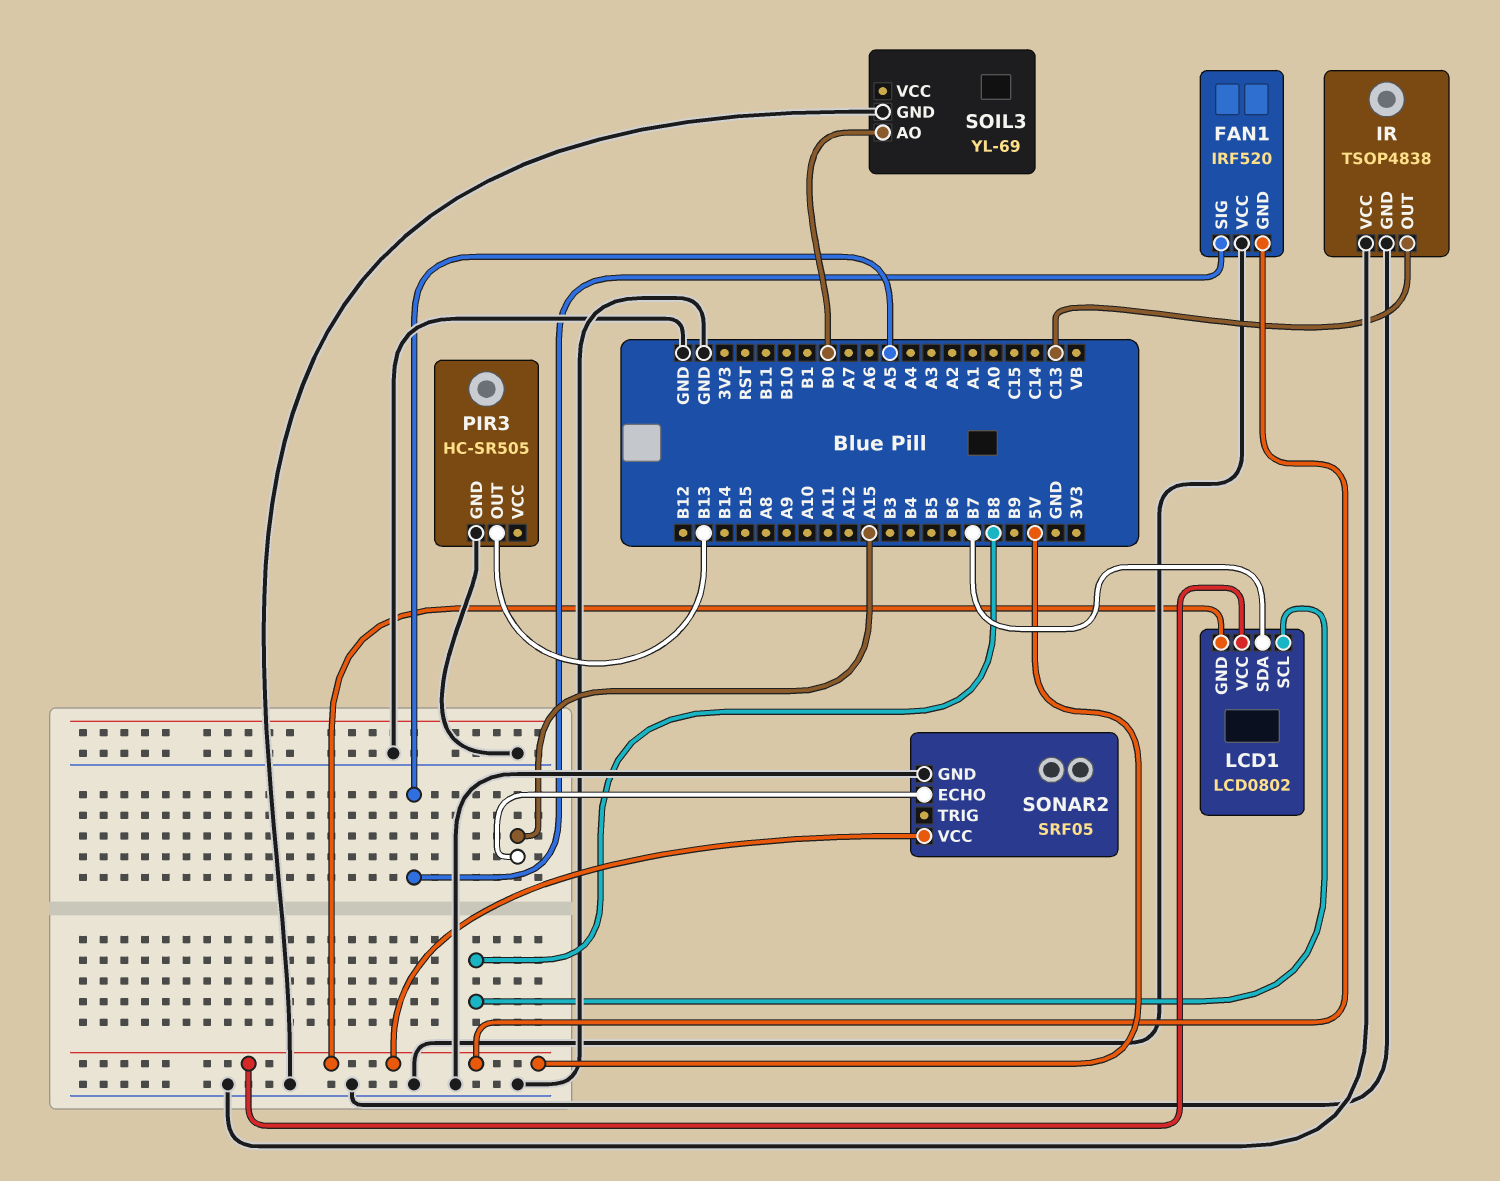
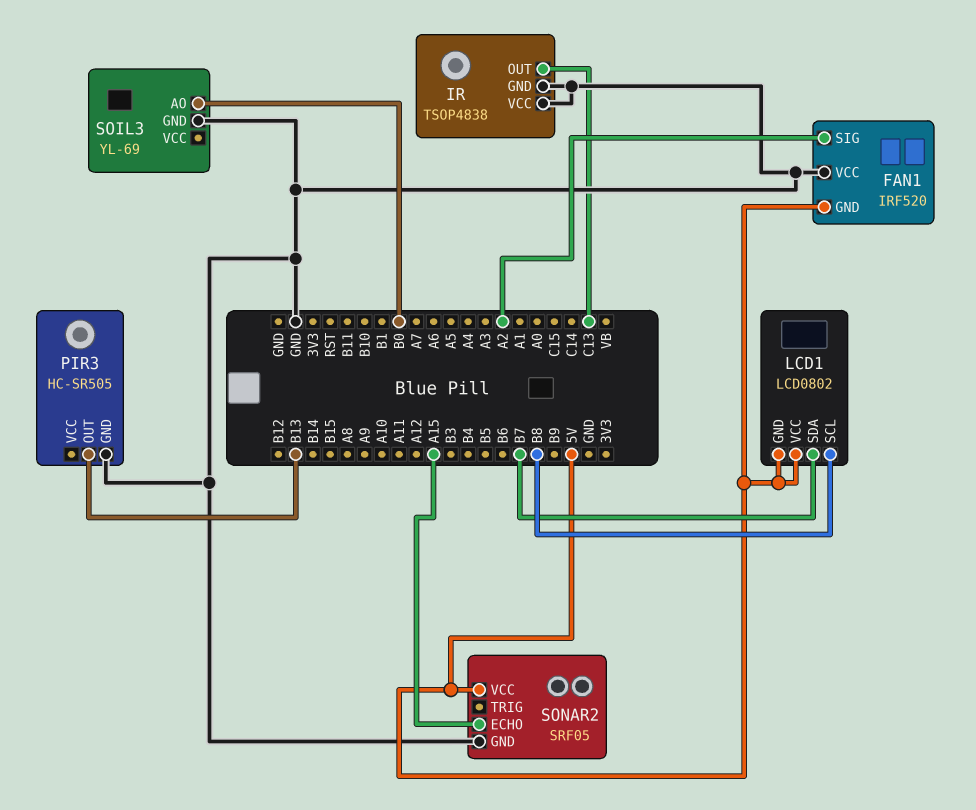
FAN1 pin SIG: A5 -> A2

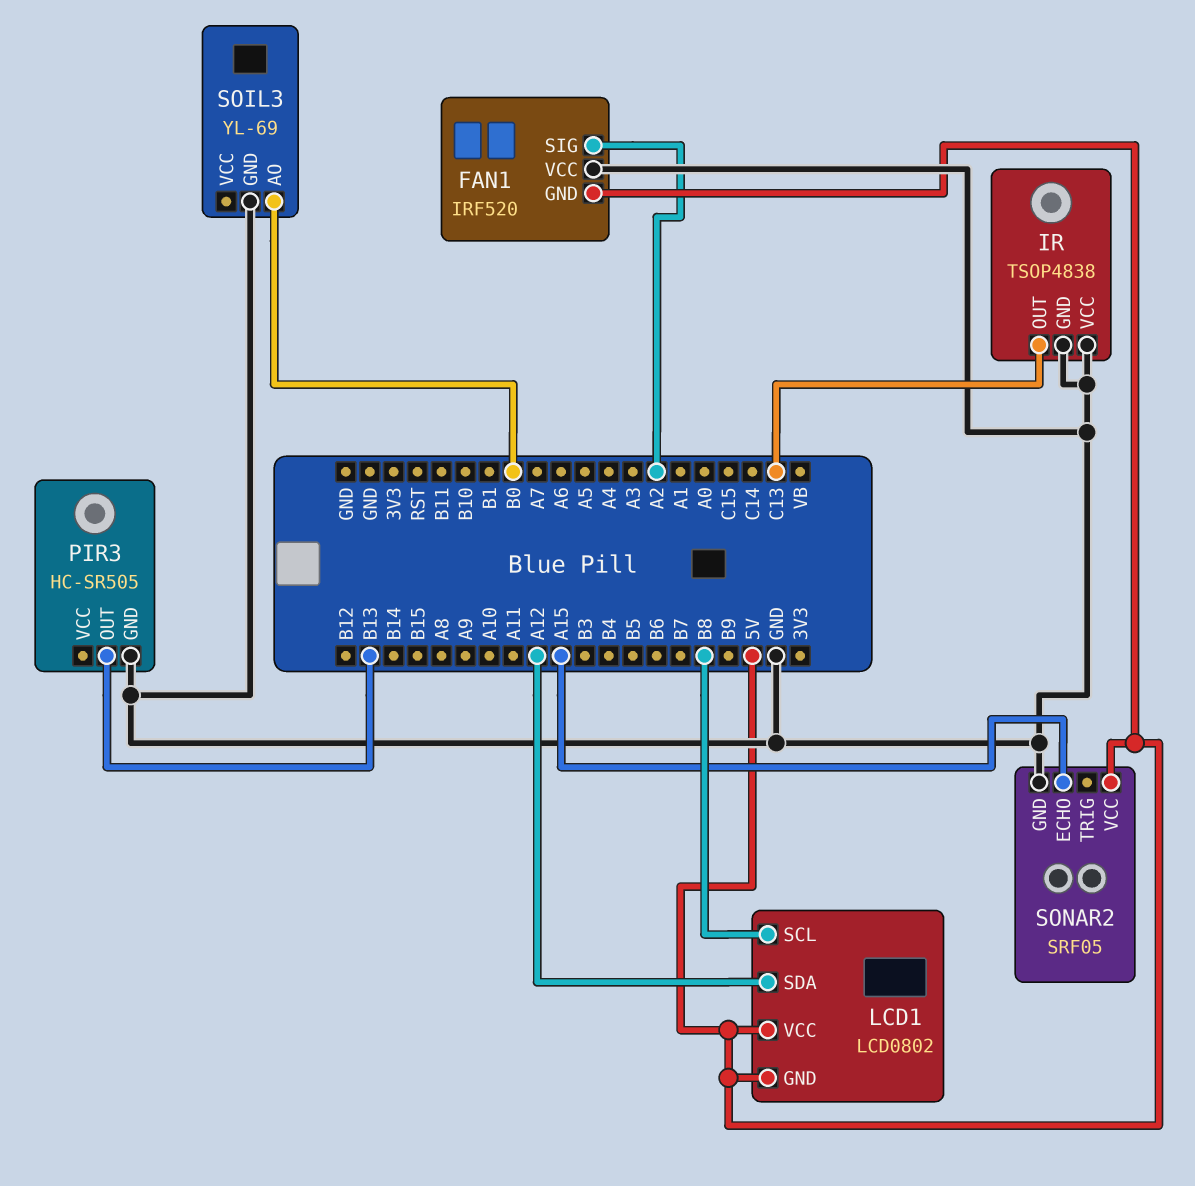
LCD1 pin SDA: B7 -> A12

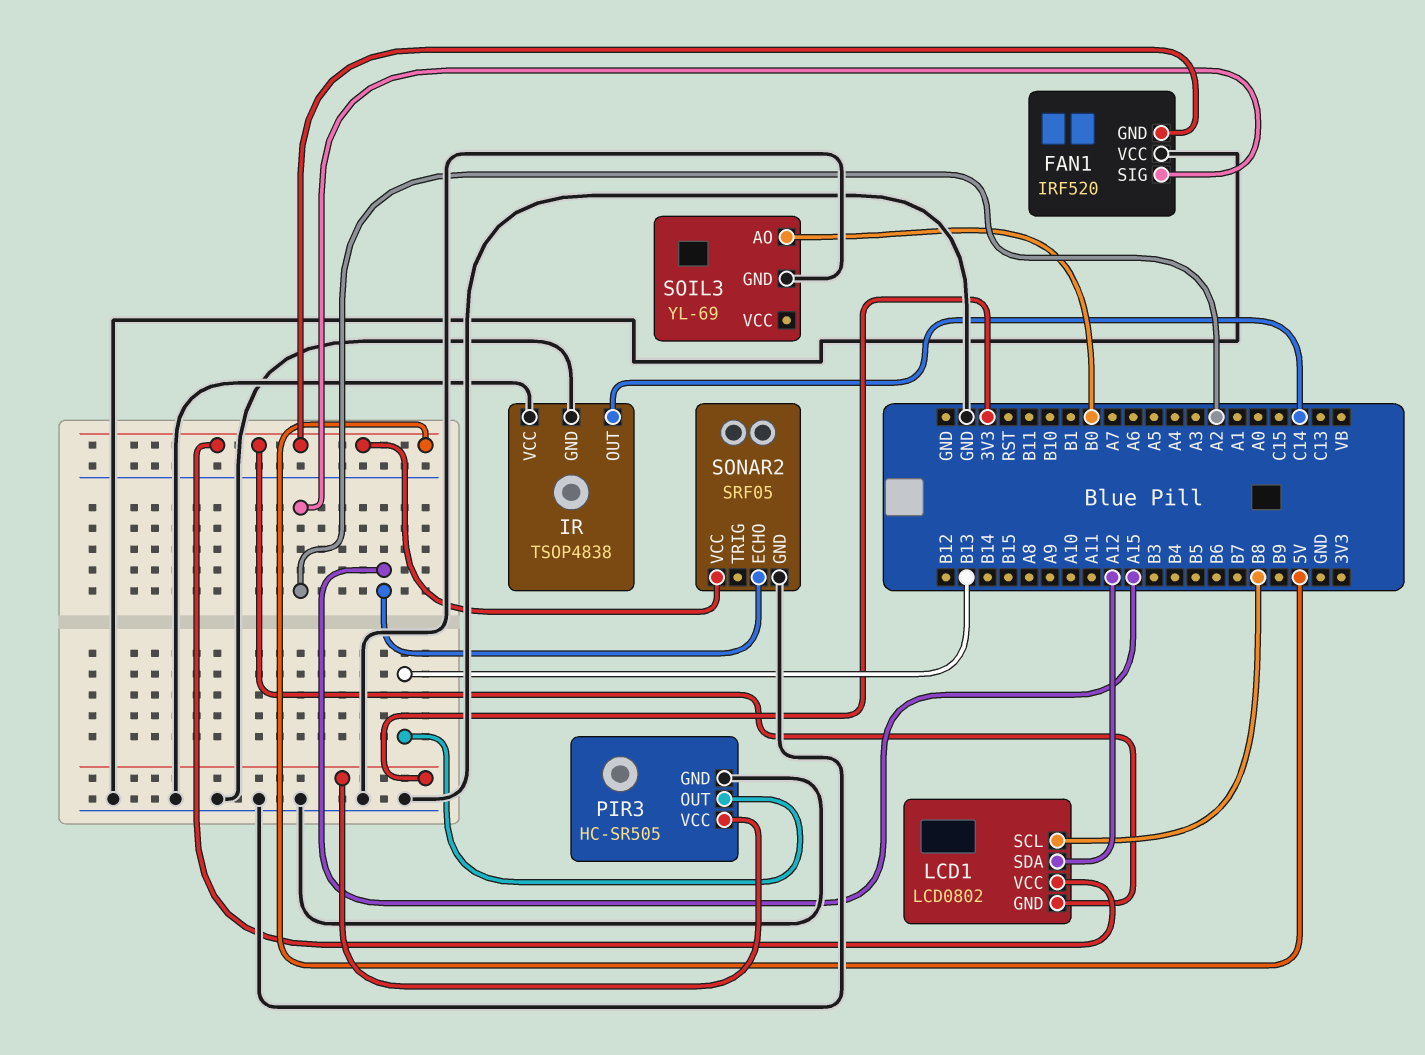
IR pin OUT: C13 -> C14
PIR3 pin VCC: none -> 3V3

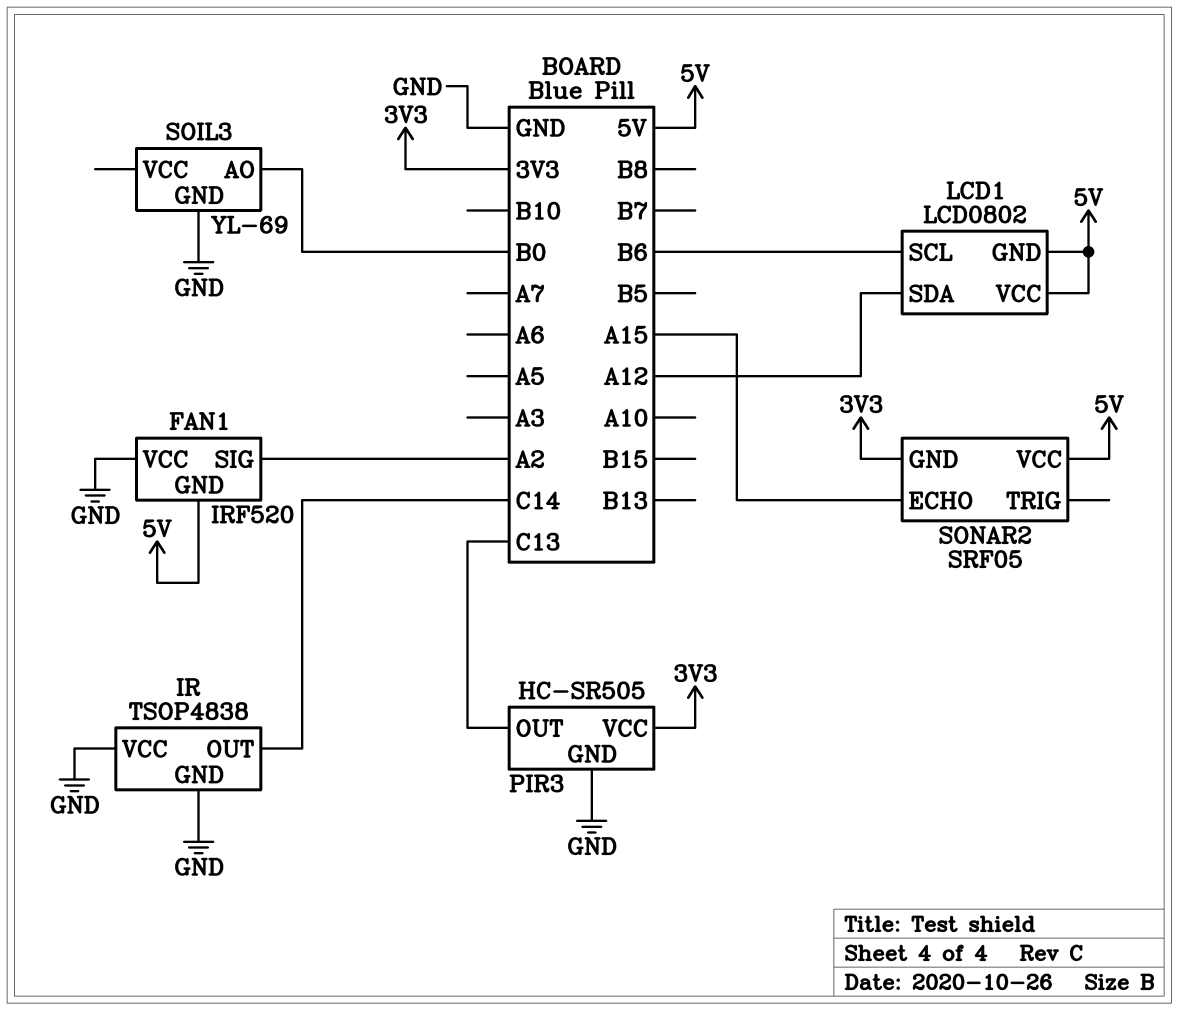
LCD1 pin SCL: B8 -> B6
PIR3 pin OUT: B13 -> C13
SONAR2 pin GND: GND -> 3V3

